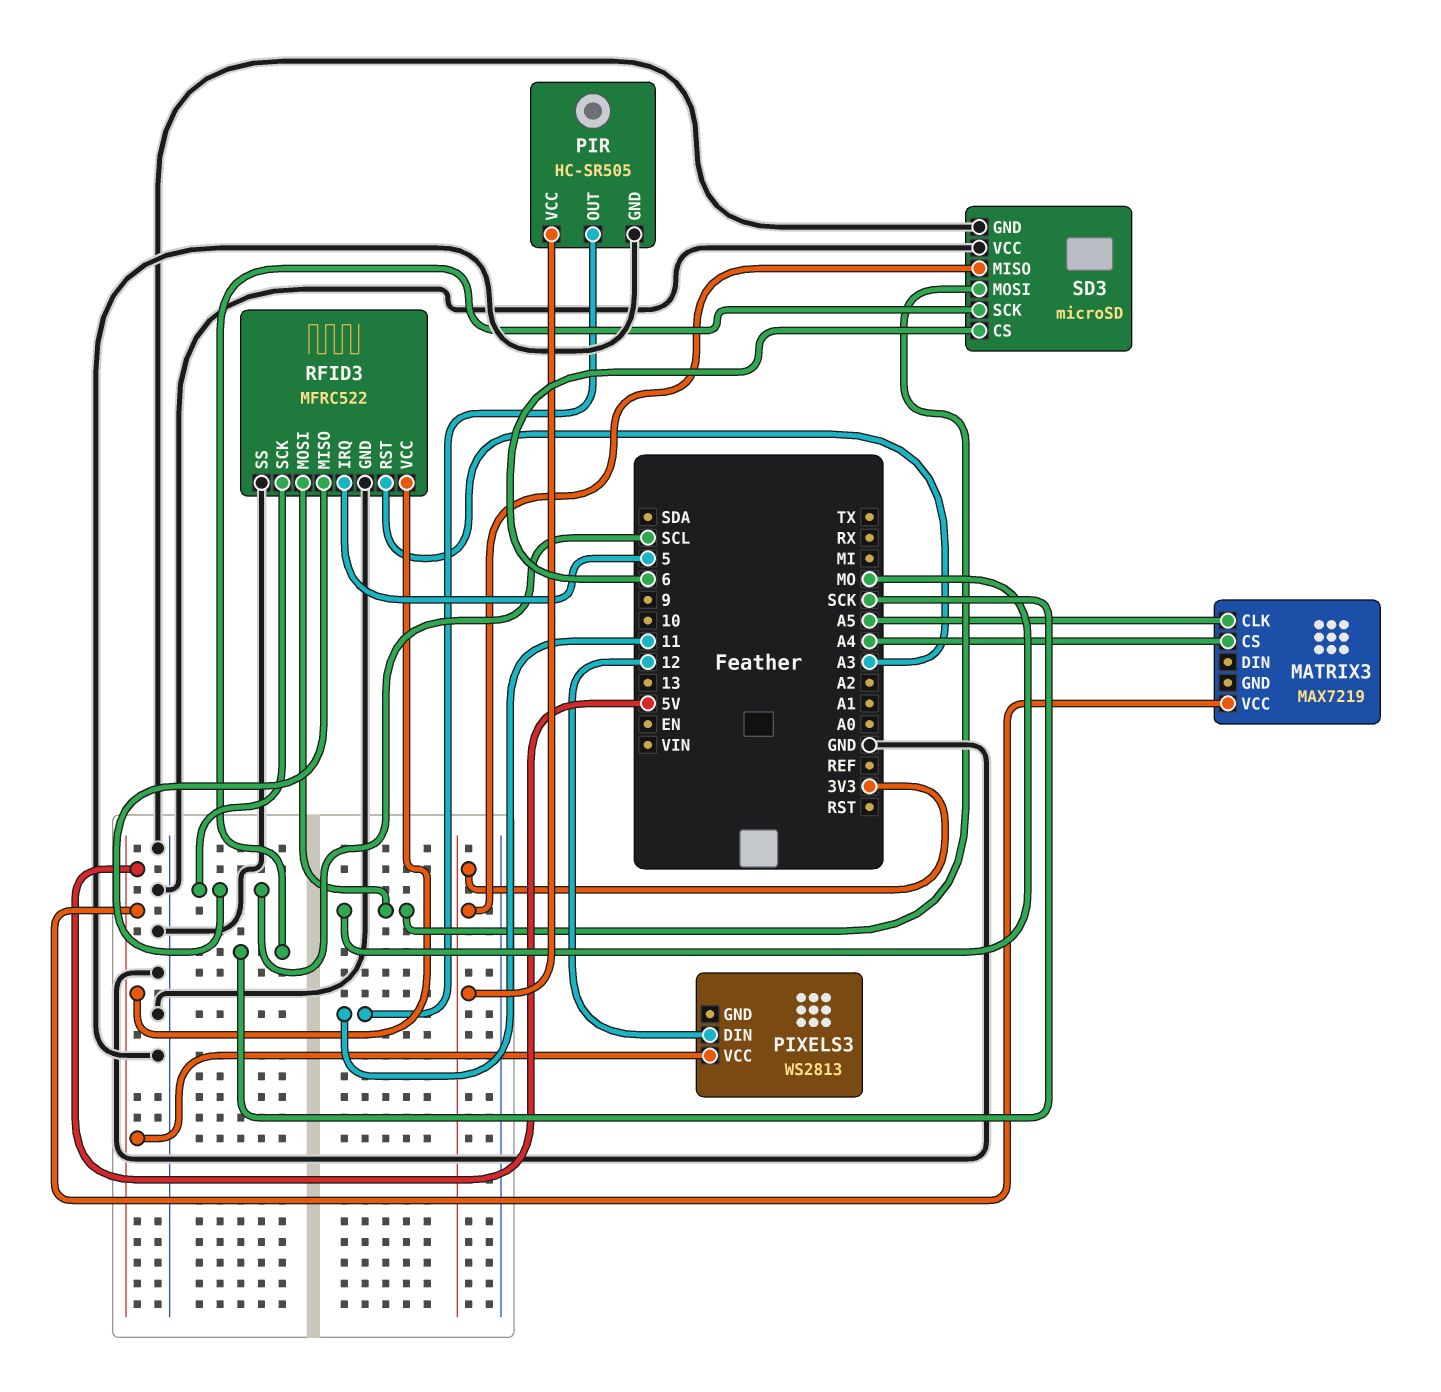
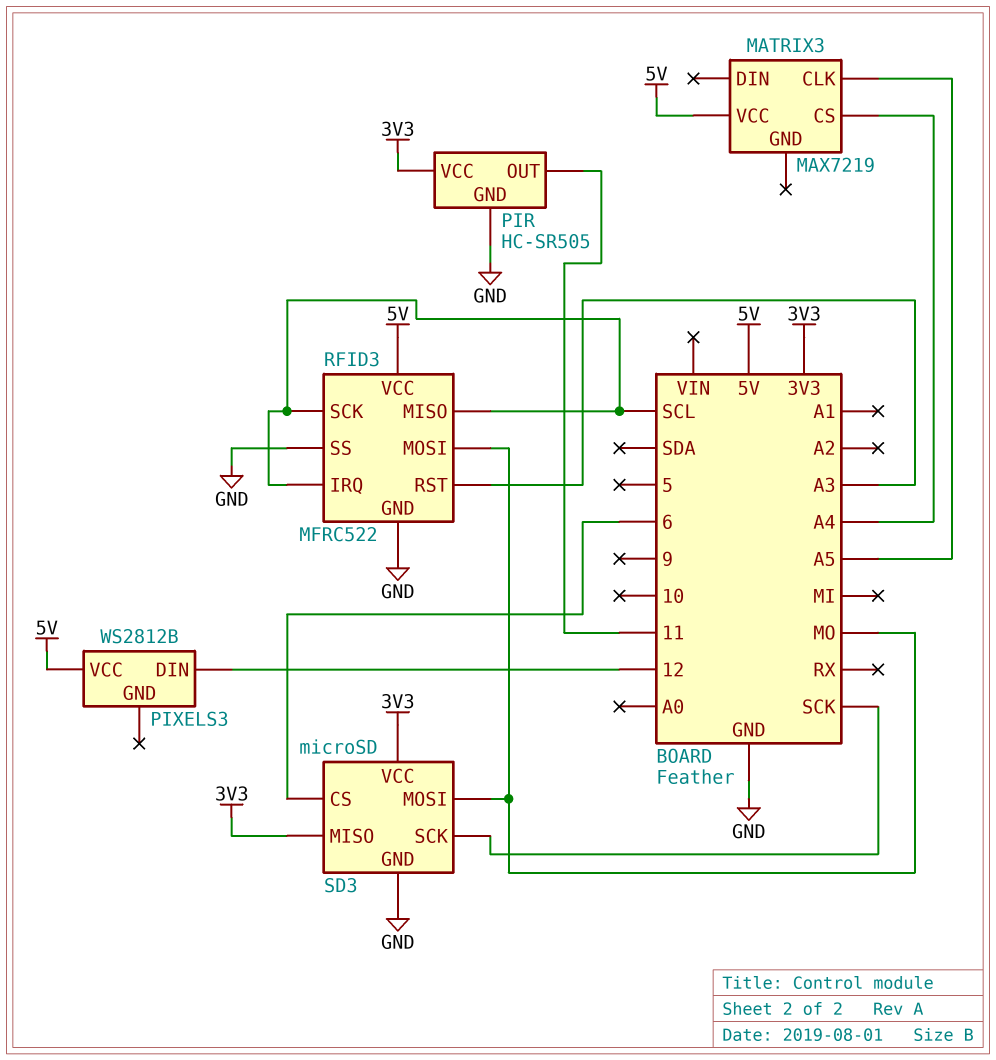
PIXELS3: WS2813 -> WS2812B
RFID3 pin IRQ: 5 -> SCL
SD3 pin VCC: GND -> 3V3

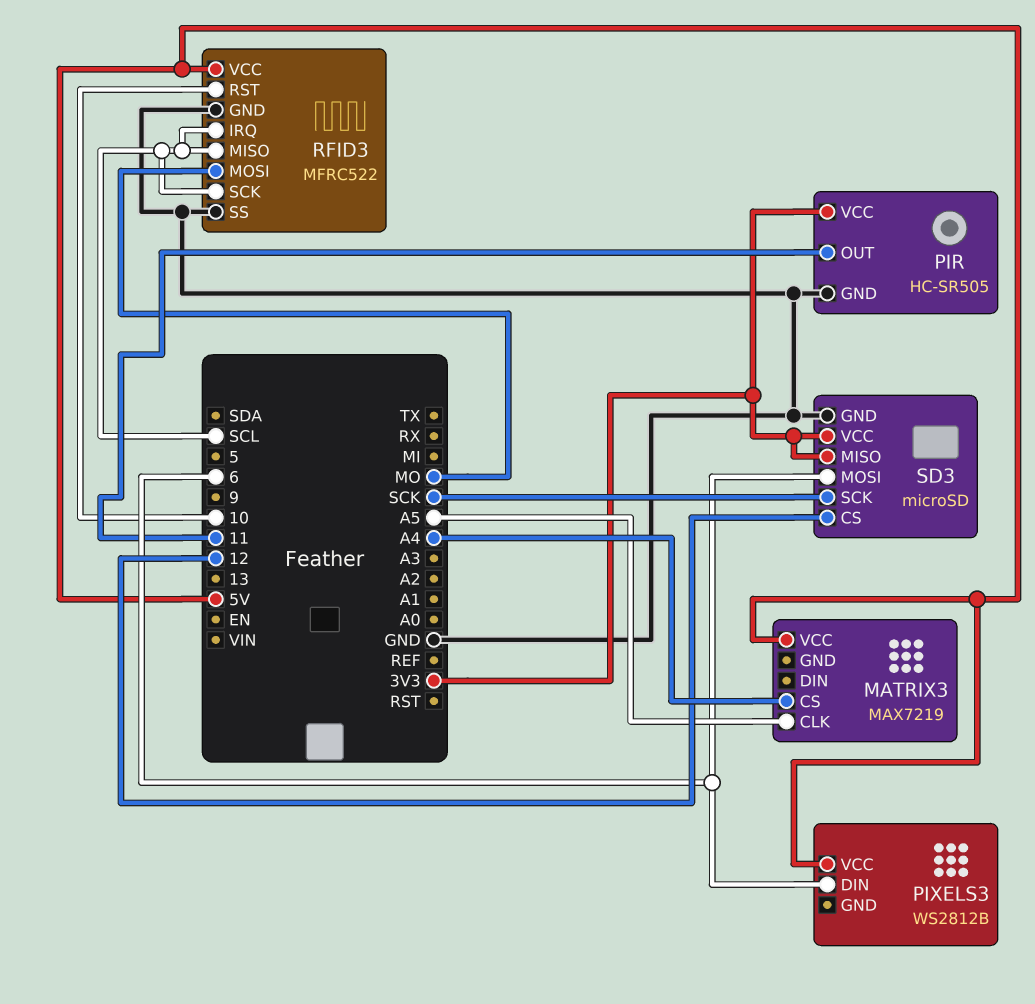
PIXELS3 pin DIN: 12 -> 6
RFID3 pin RST: A3 -> 10
SD3 pin CS: 6 -> 12
SD3 pin MOSI: MO -> 6

